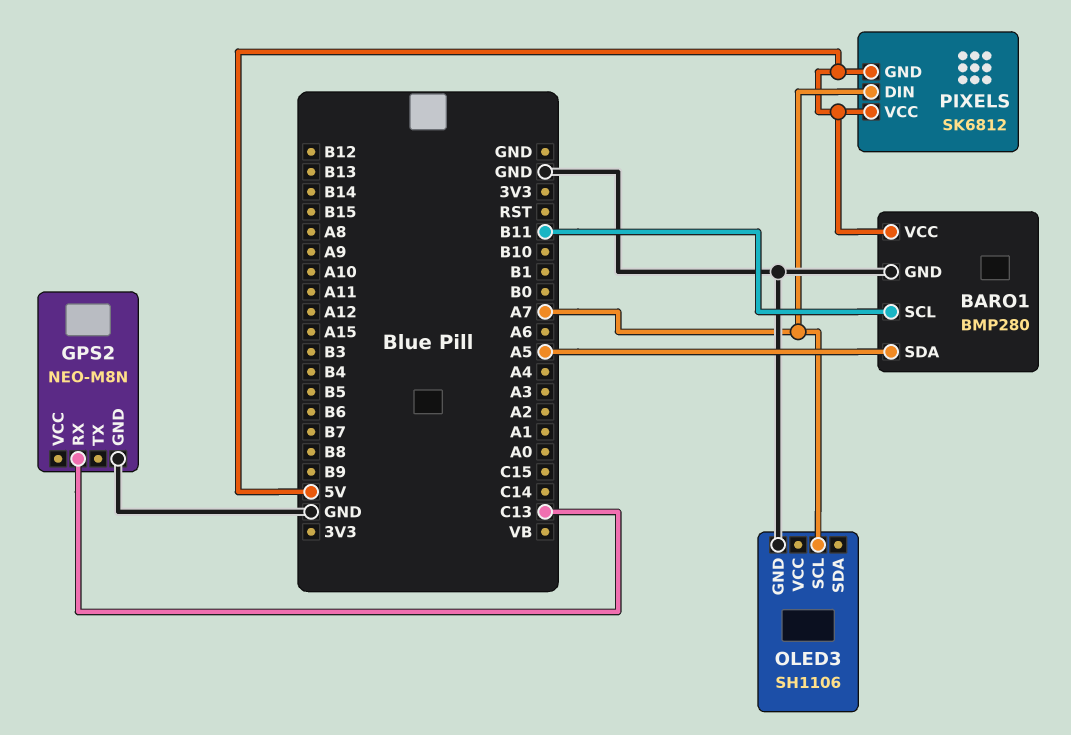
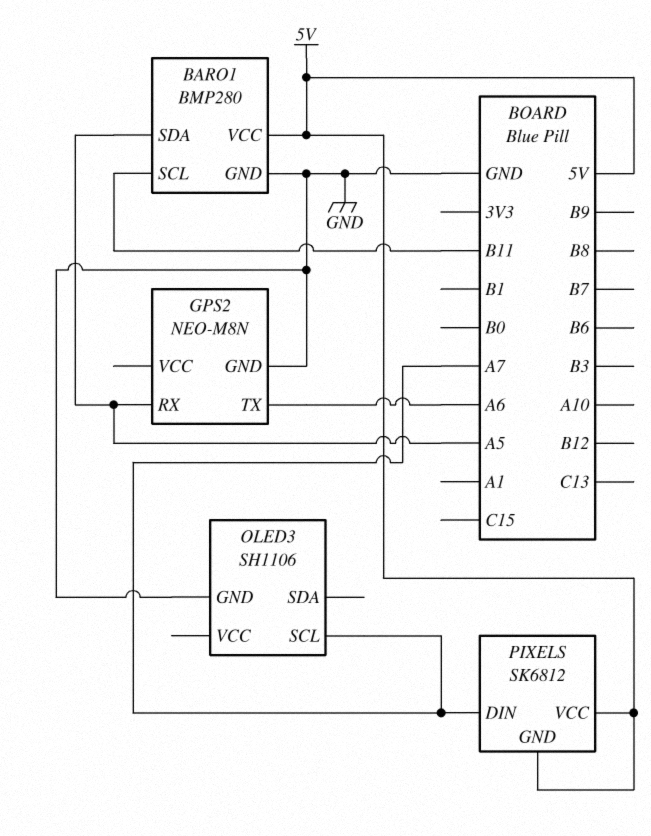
GPS2 pin RX: C13 -> A5
GPS2 pin TX: none -> A6

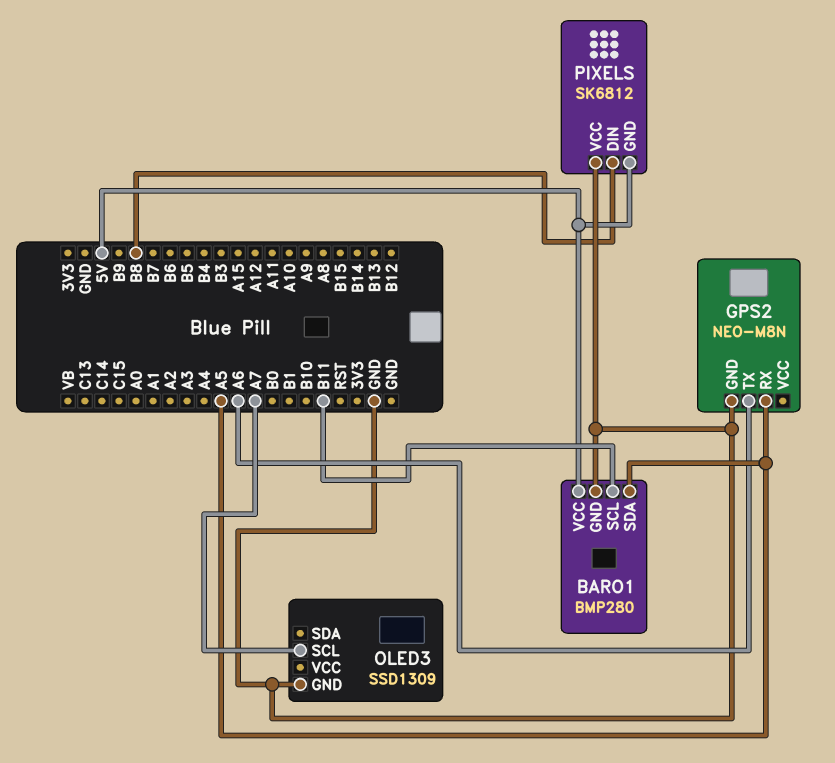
OLED3: SH1106 -> SSD1309
PIXELS pin DIN: A7 -> B8
PIXELS pin VCC: 5V -> GND

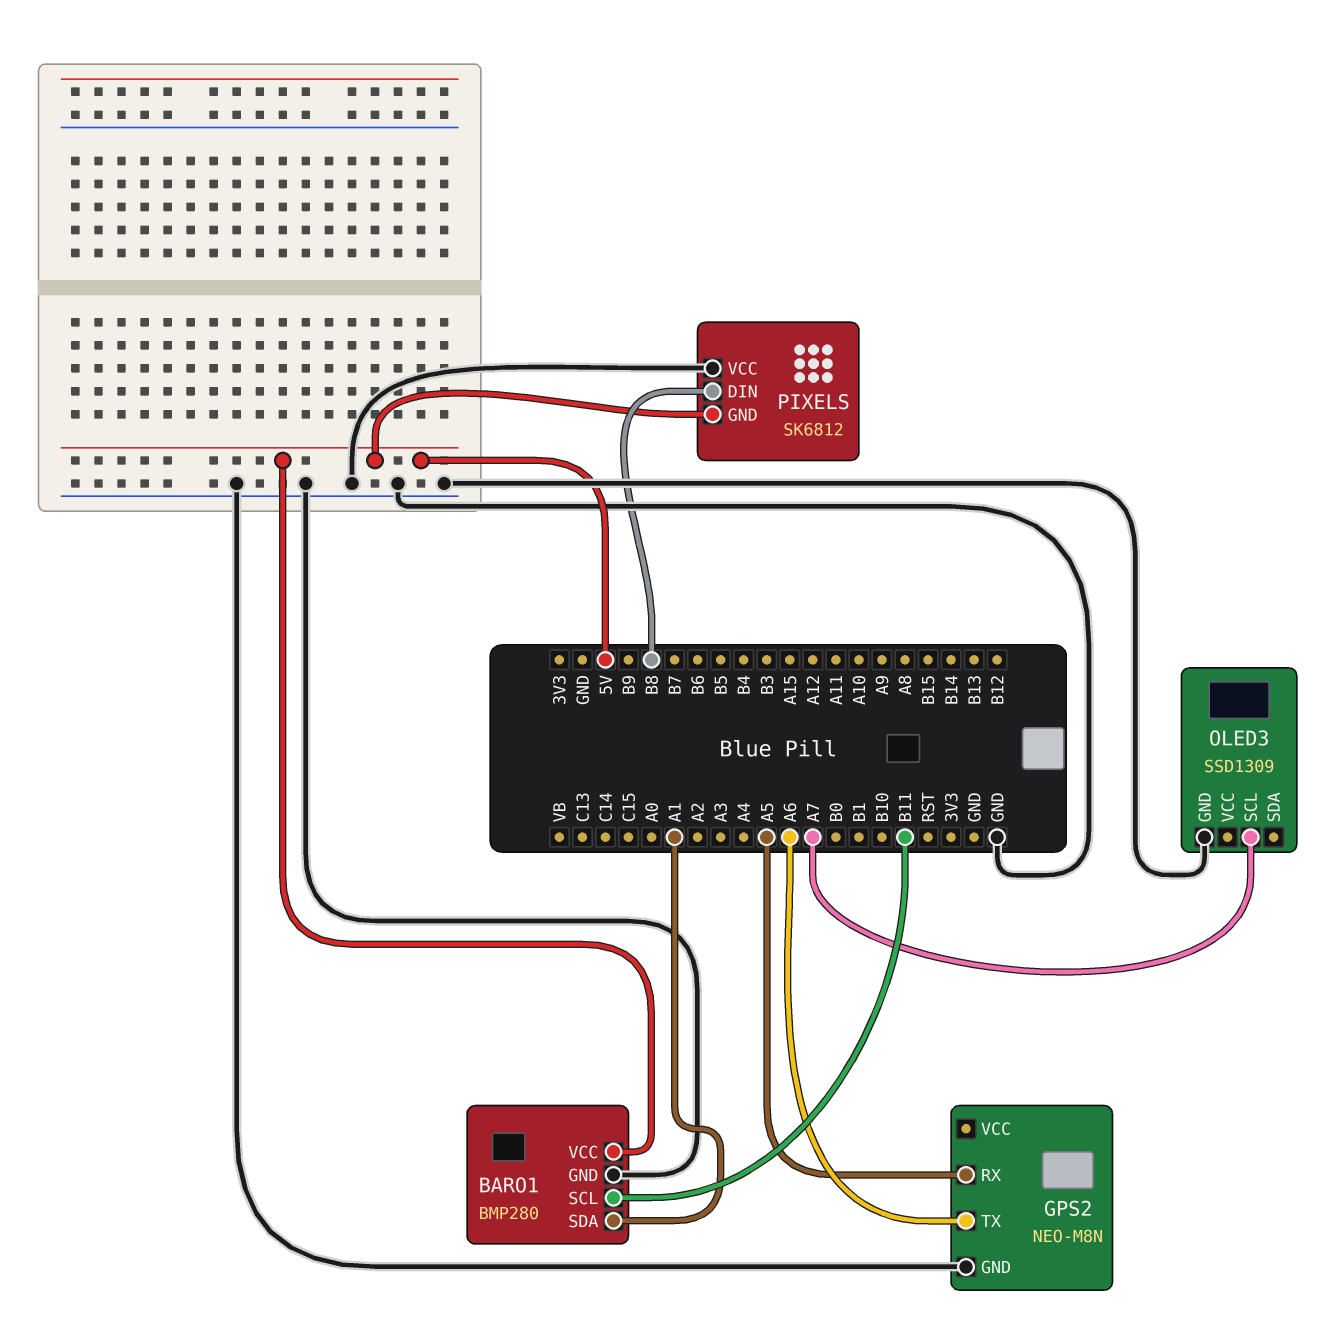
BARO1 pin SDA: A5 -> A1

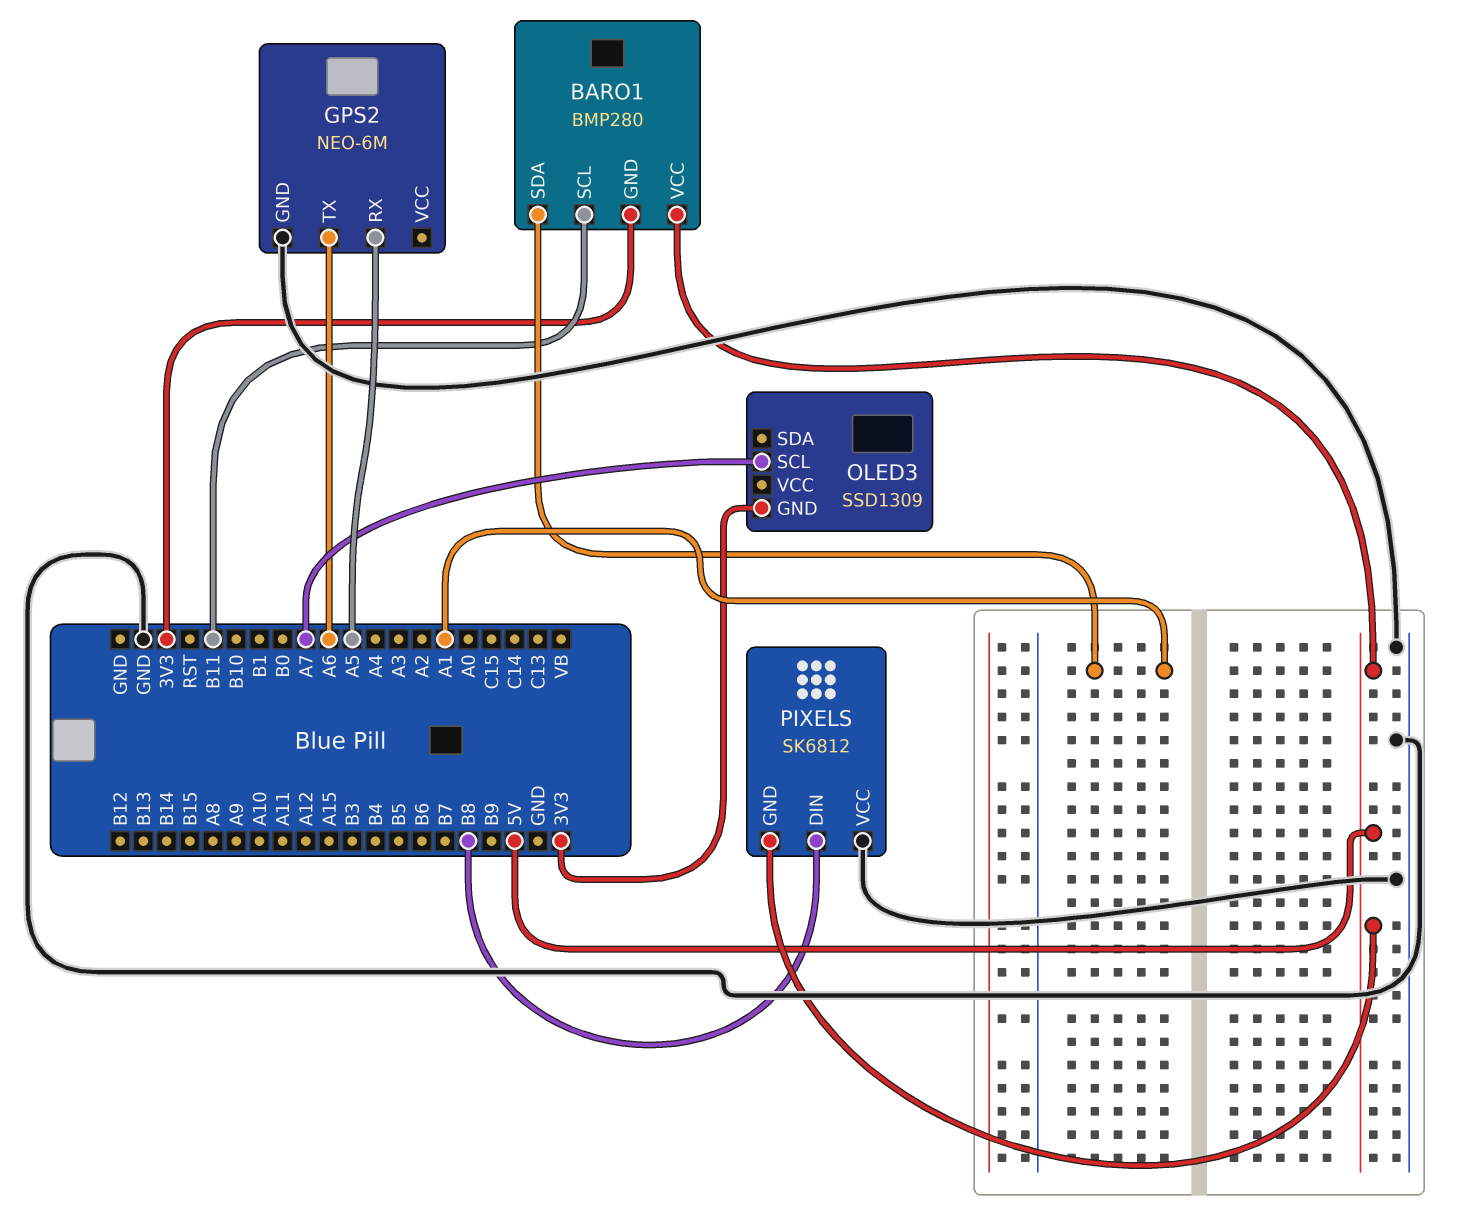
BARO1 pin GND: GND -> 3V3
GPS2: NEO-M8N -> NEO-6M
OLED3 pin GND: GND -> 3V3

